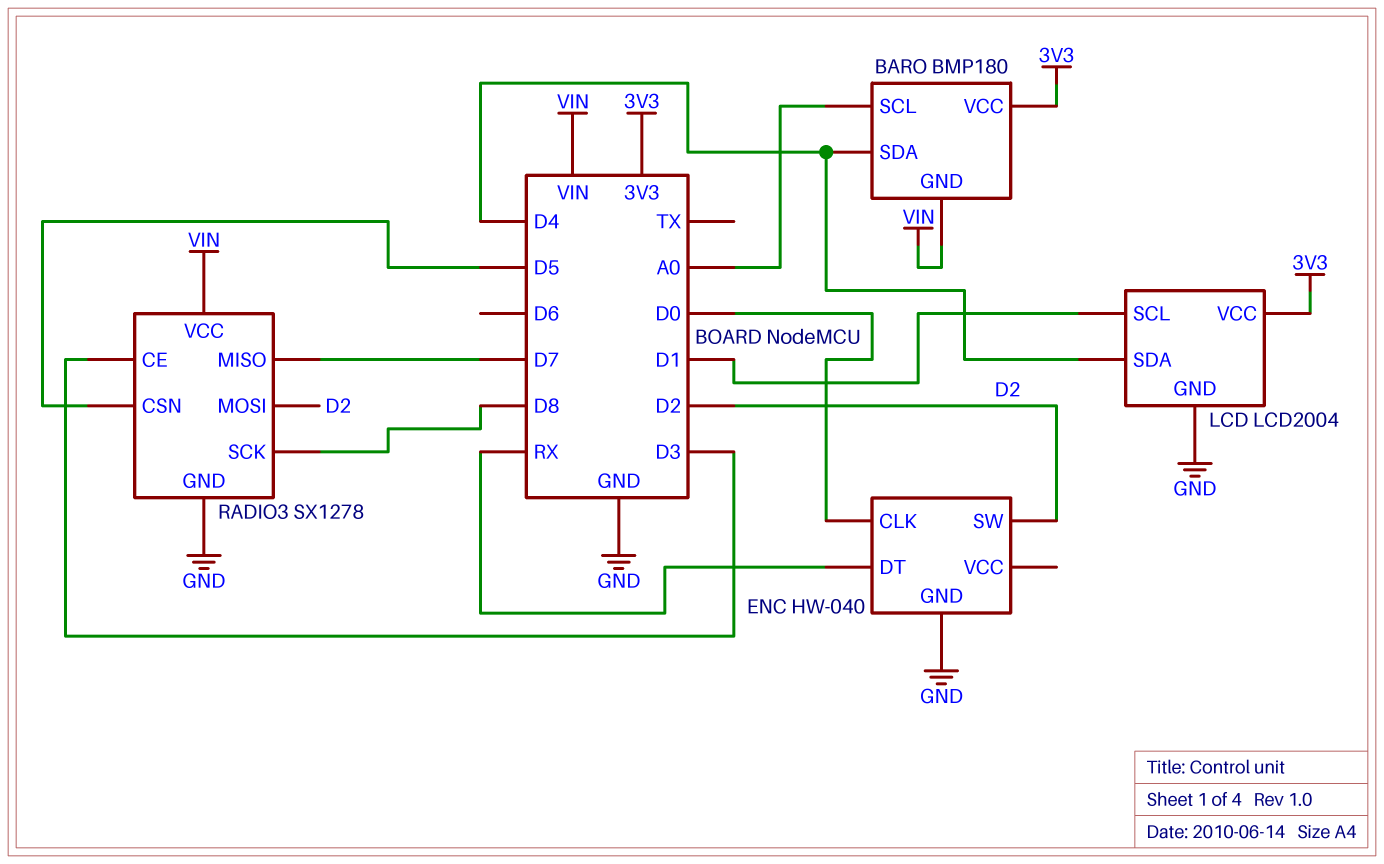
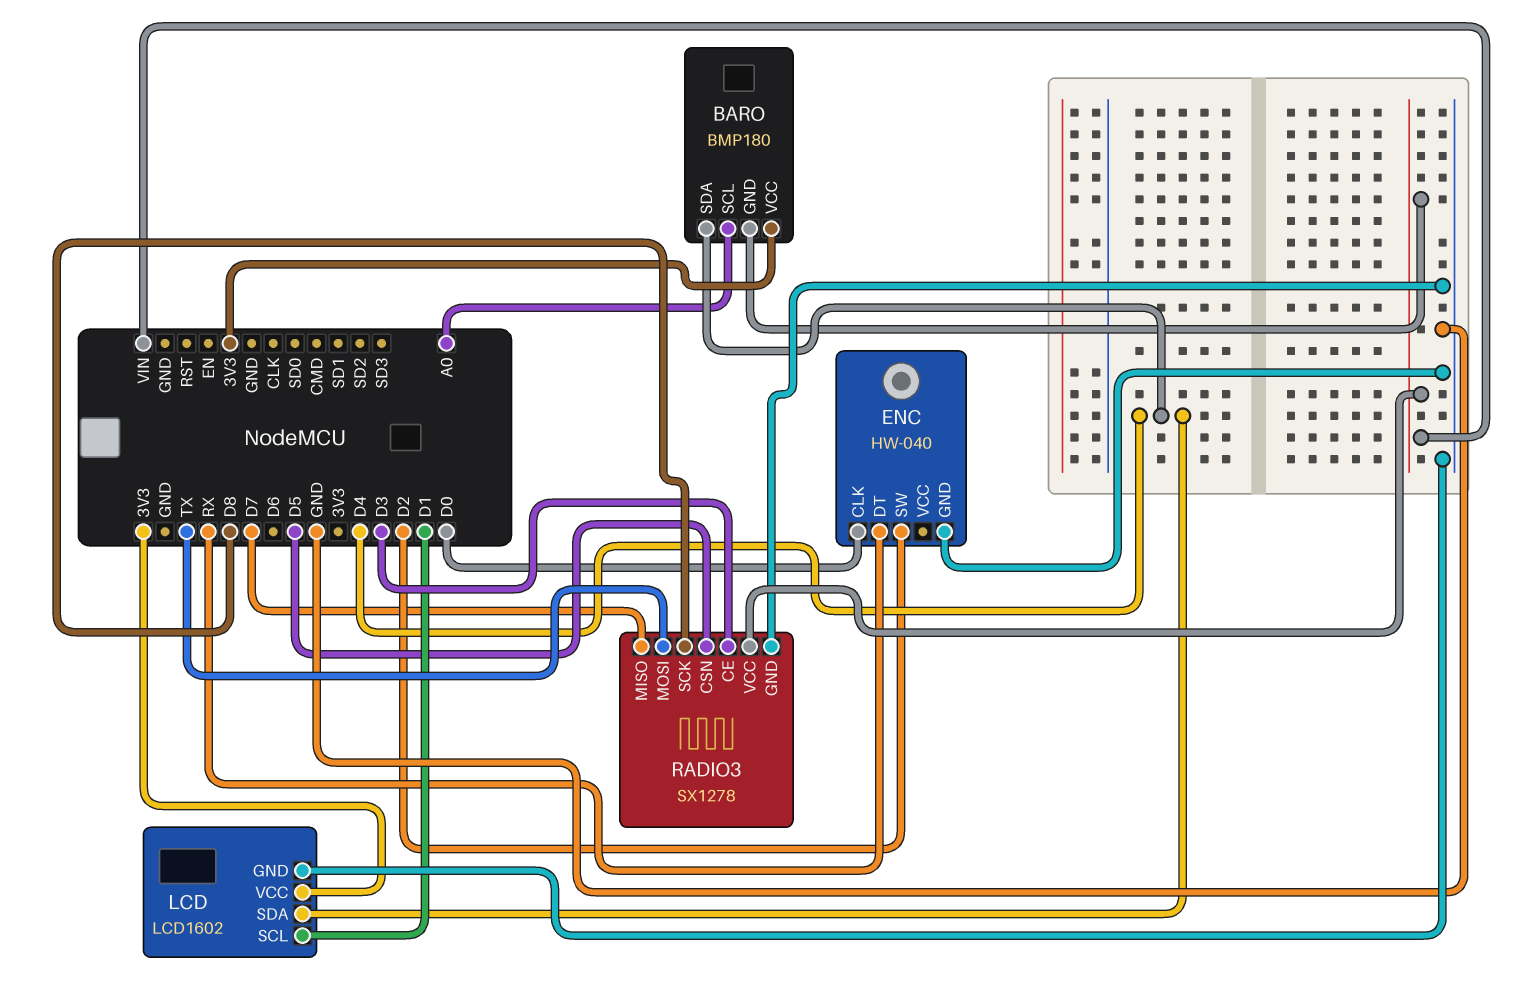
LCD: LCD2004 -> LCD1602
RADIO3 pin MOSI: D2 -> TX

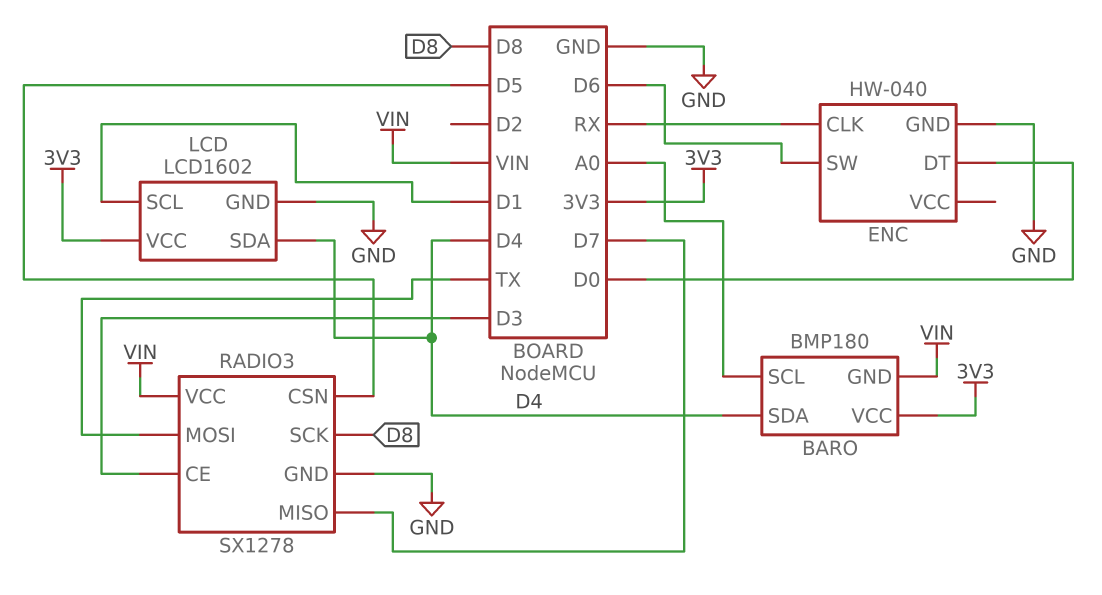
ENC pin CLK: D0 -> RX
ENC pin DT: RX -> D0
ENC pin SW: D2 -> D6

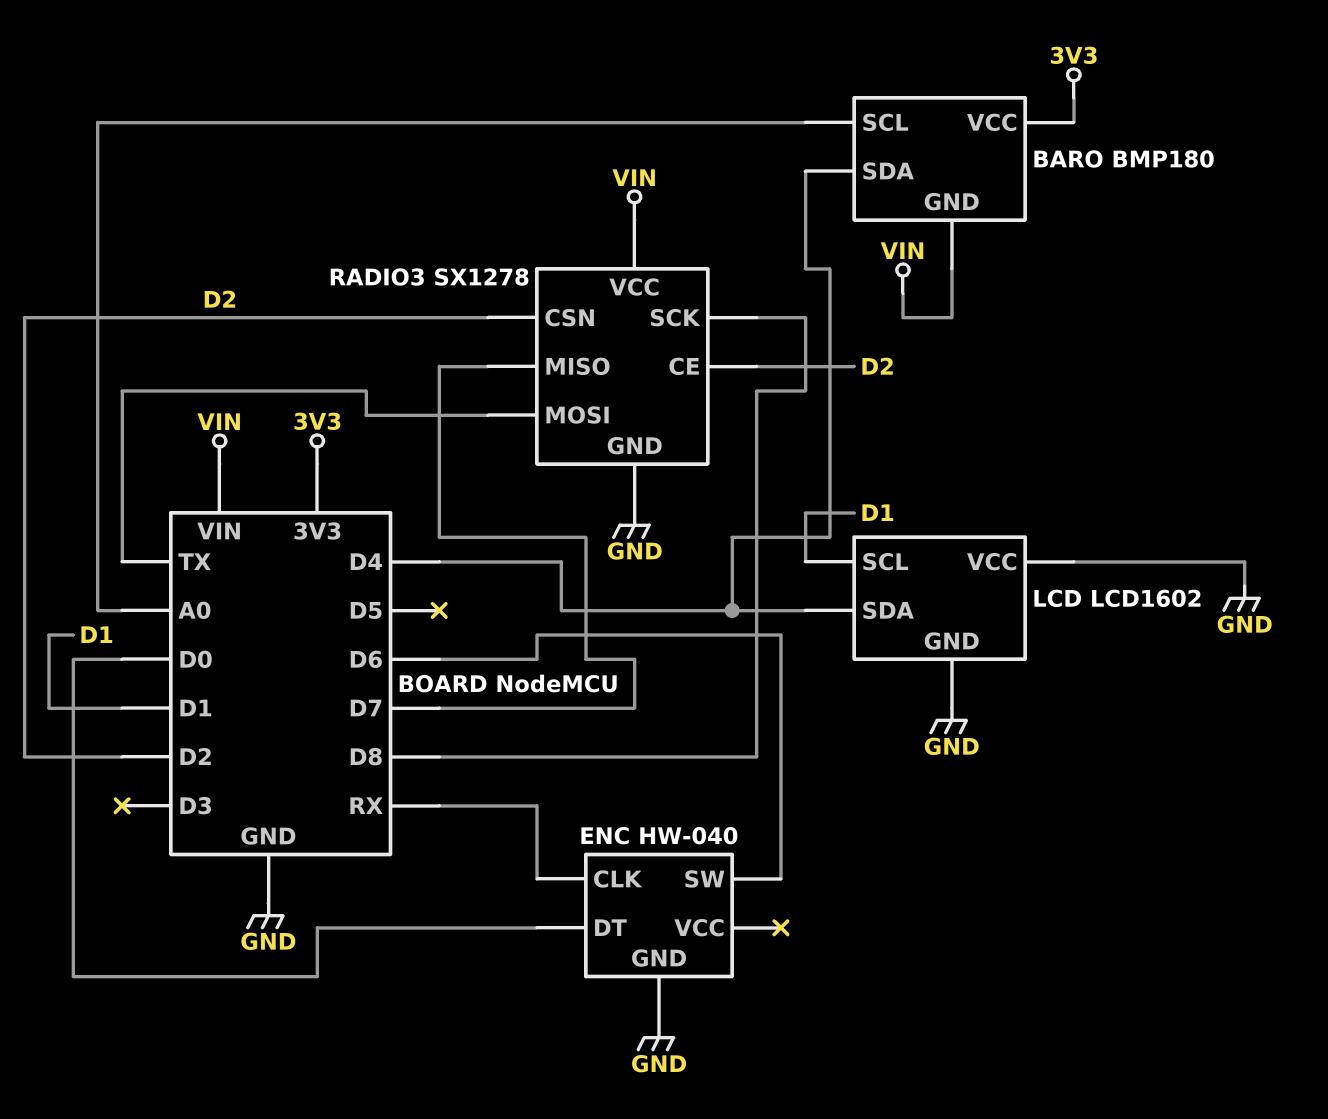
LCD pin VCC: 3V3 -> GND
RADIO3 pin CE: D3 -> D2
RADIO3 pin CSN: D5 -> D2

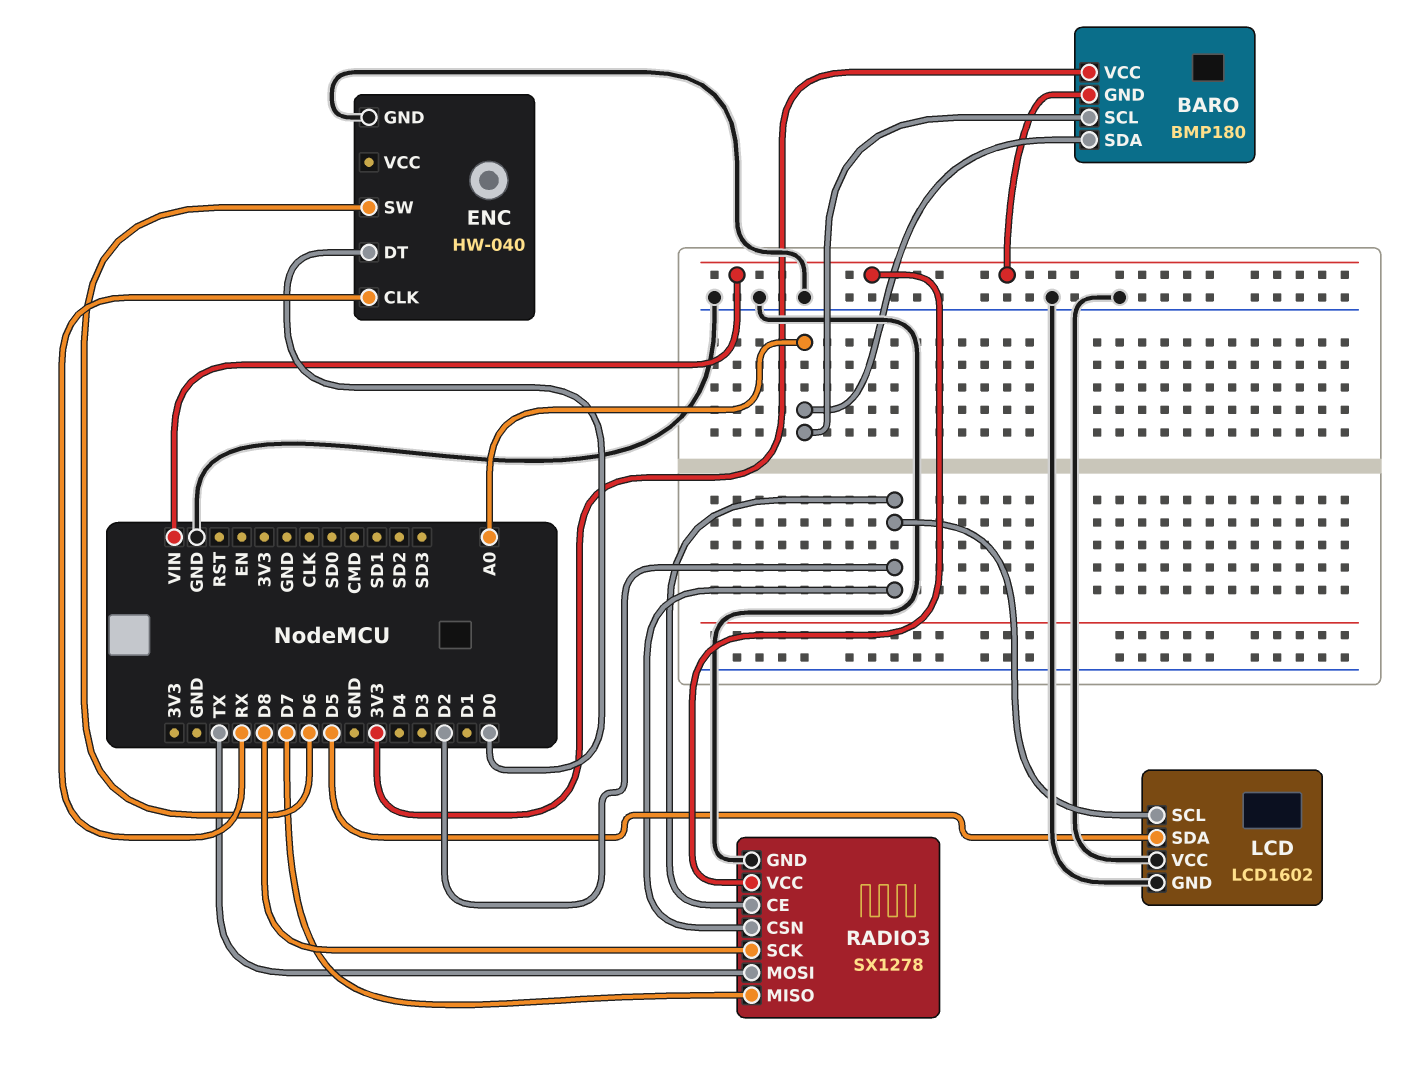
BARO pin SDA: D4 -> A0
LCD pin SCL: D1 -> D2
LCD pin SDA: D4 -> D5

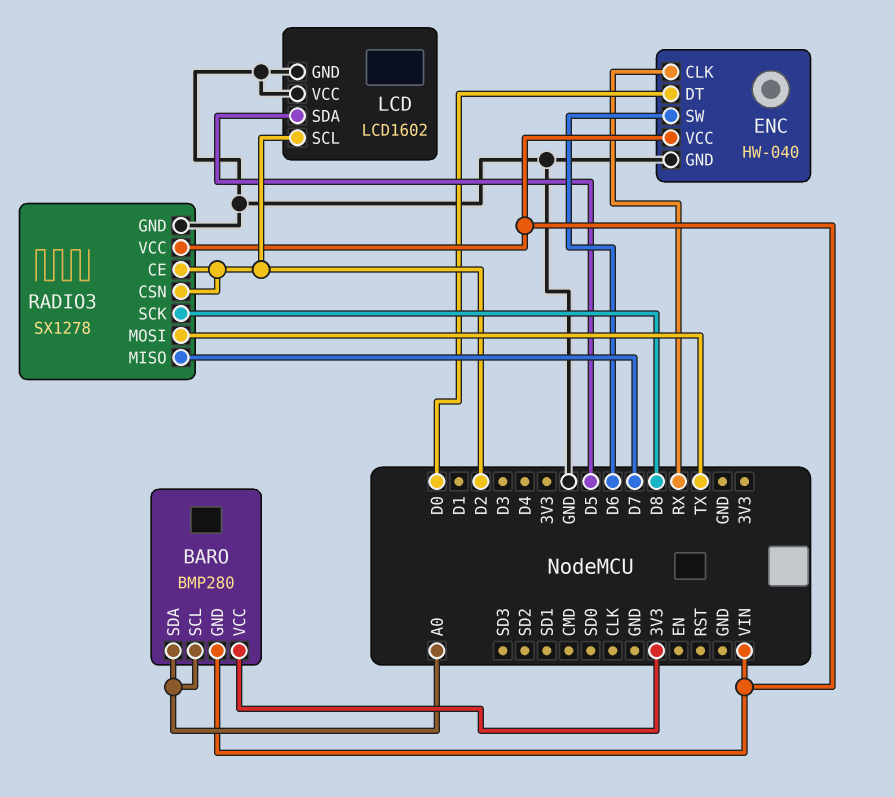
BARO: BMP180 -> BMP280
ENC pin VCC: none -> VIN

